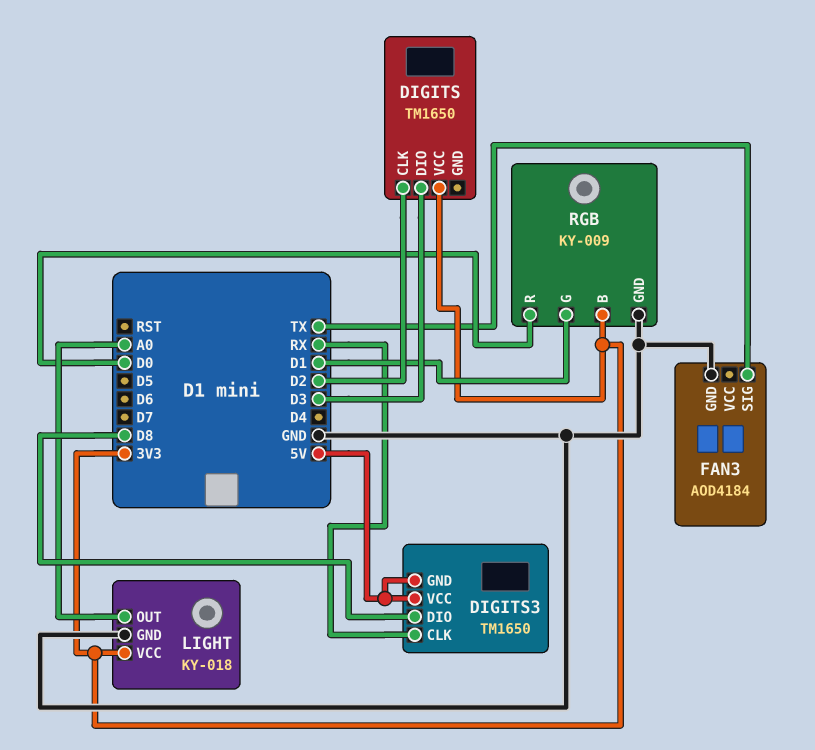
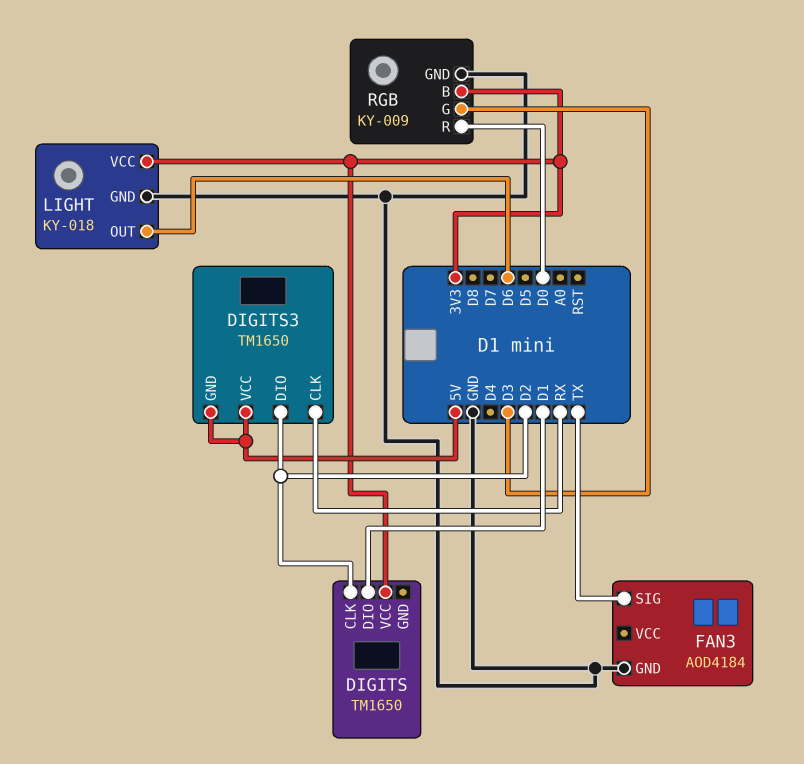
DIGITS pin DIO: D3 -> D1
DIGITS3 pin DIO: D8 -> D2
LIGHT pin OUT: A0 -> D6
RGB pin G: D1 -> D3

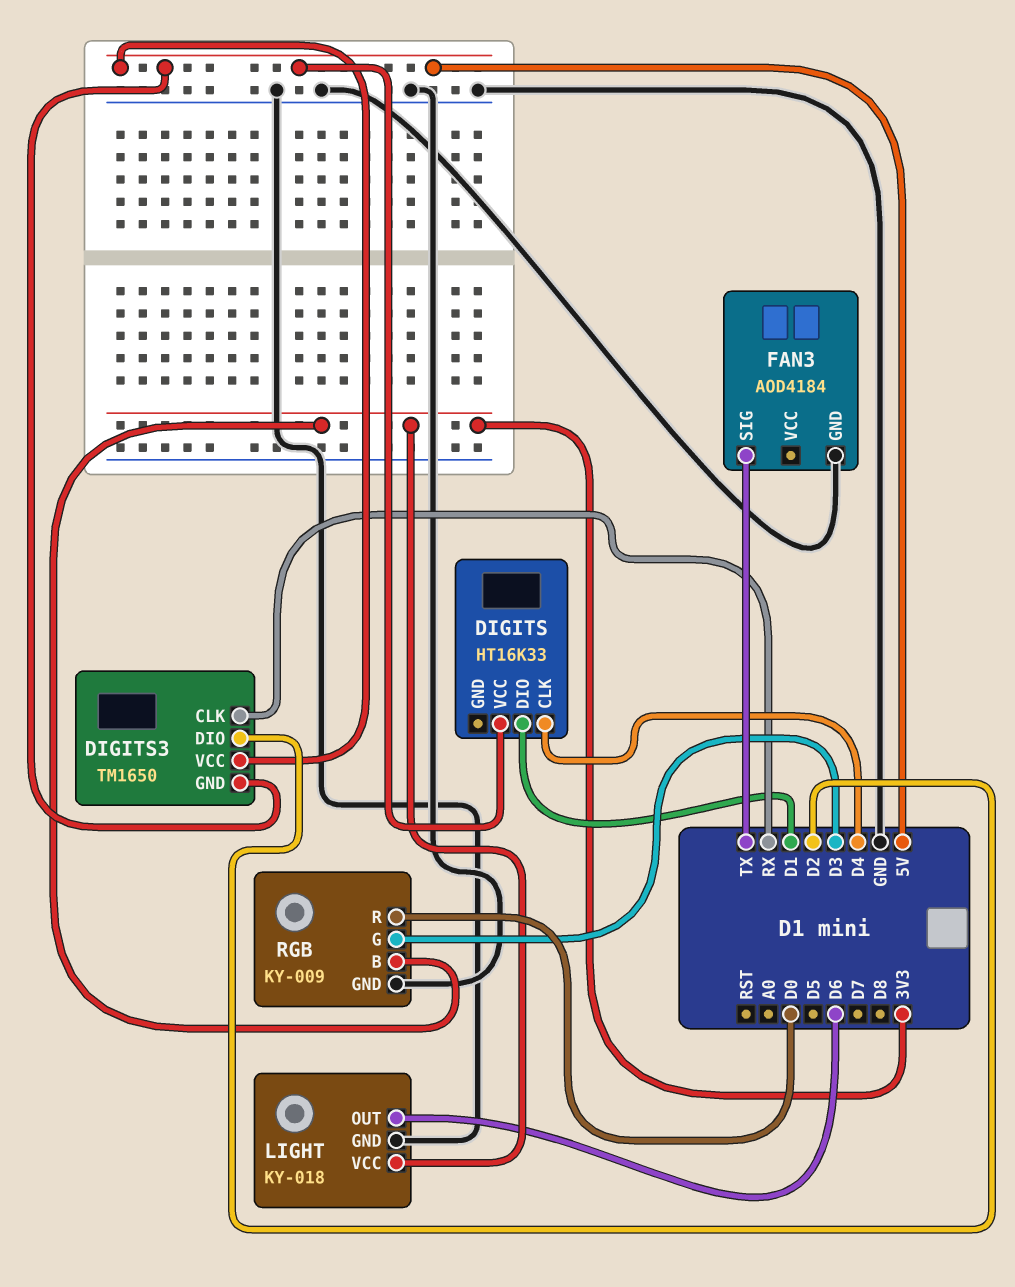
DIGITS: TM1650 -> HT16K33
DIGITS pin CLK: D2 -> D4
DIGITS pin VCC: 3V3 -> 5V

